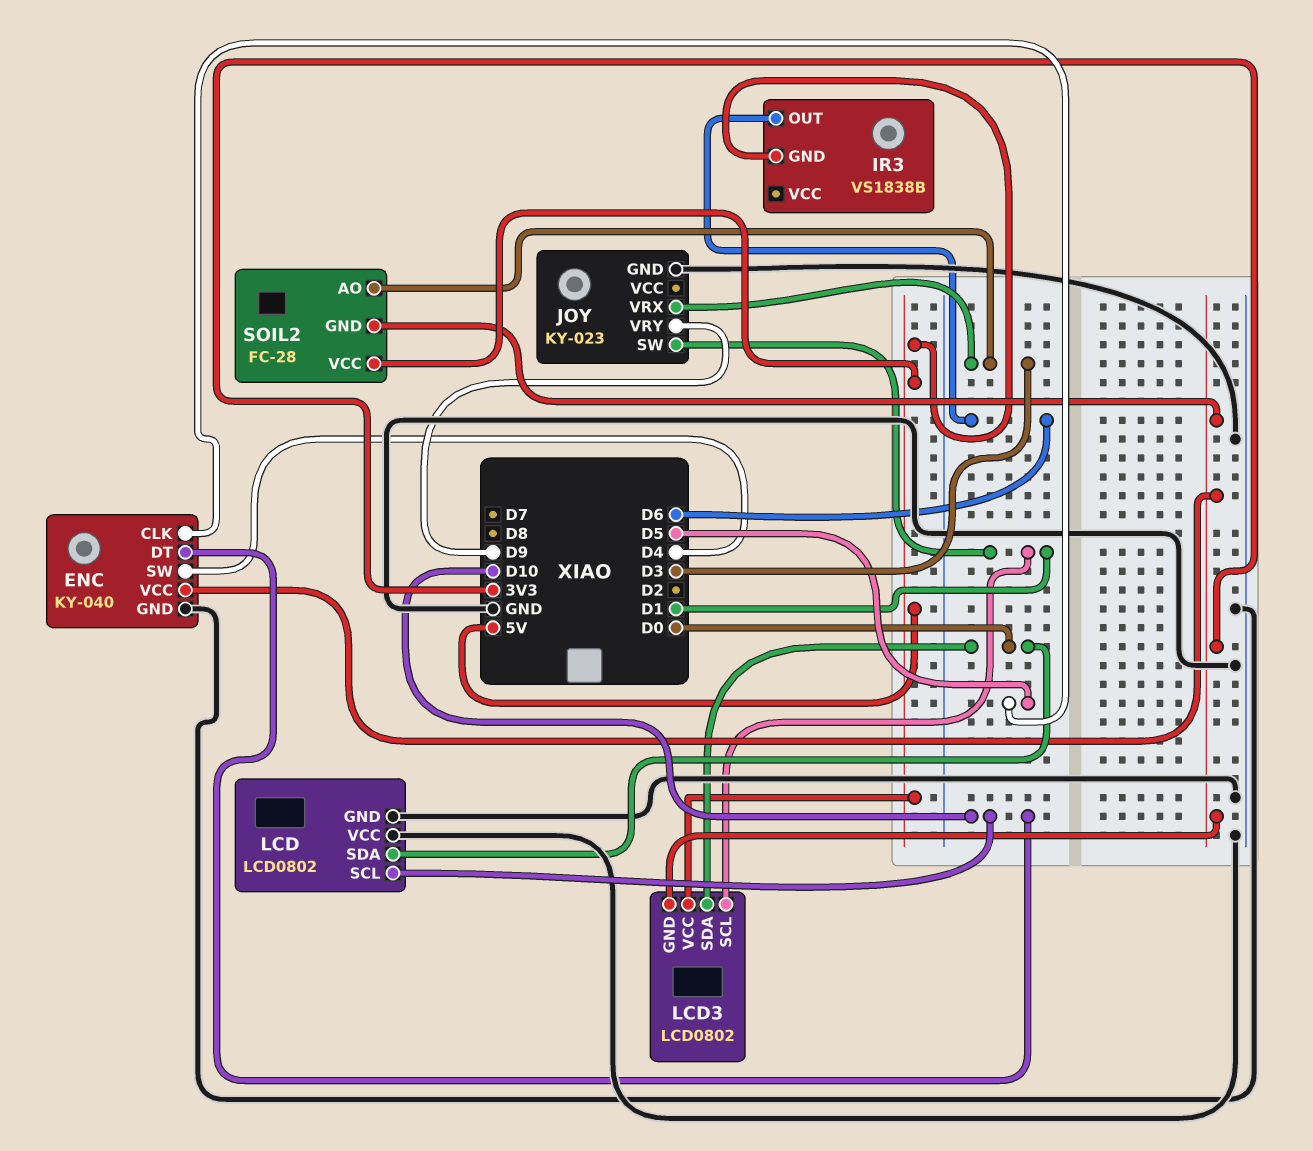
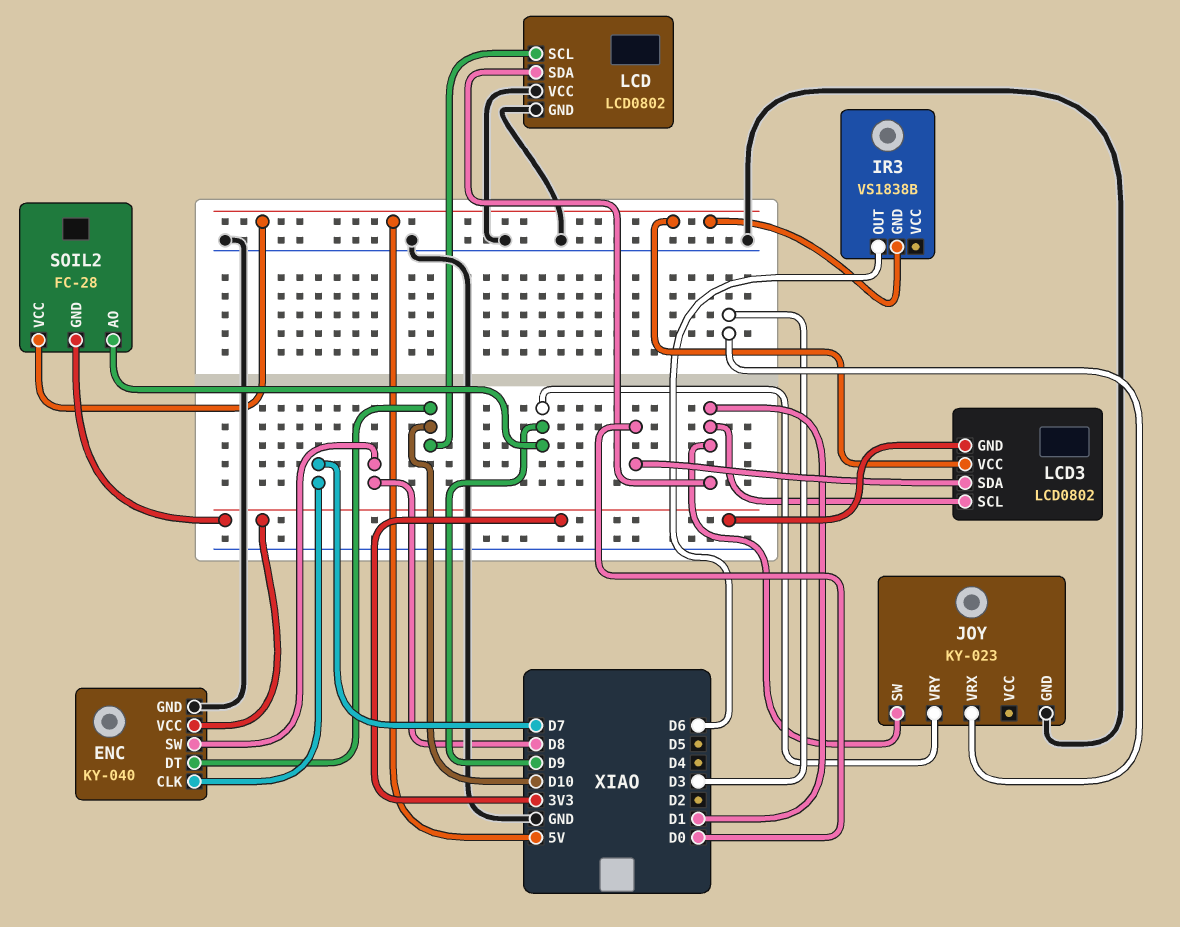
ENC pin CLK: D5 -> D7
ENC pin SW: D4 -> D8
LCD pin SDA: D0 -> D1
SOIL2 pin AO: D3 -> D9

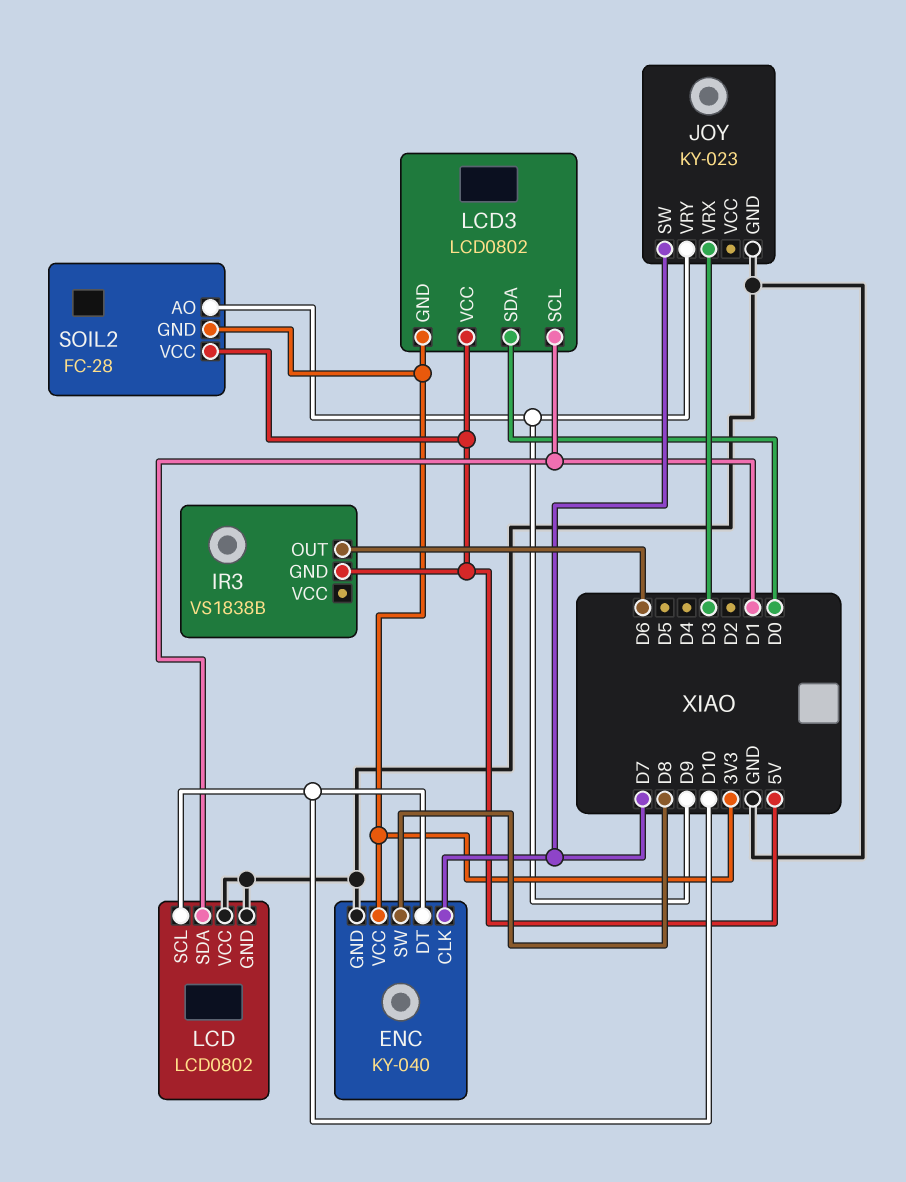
JOY pin SW: D1 -> D7

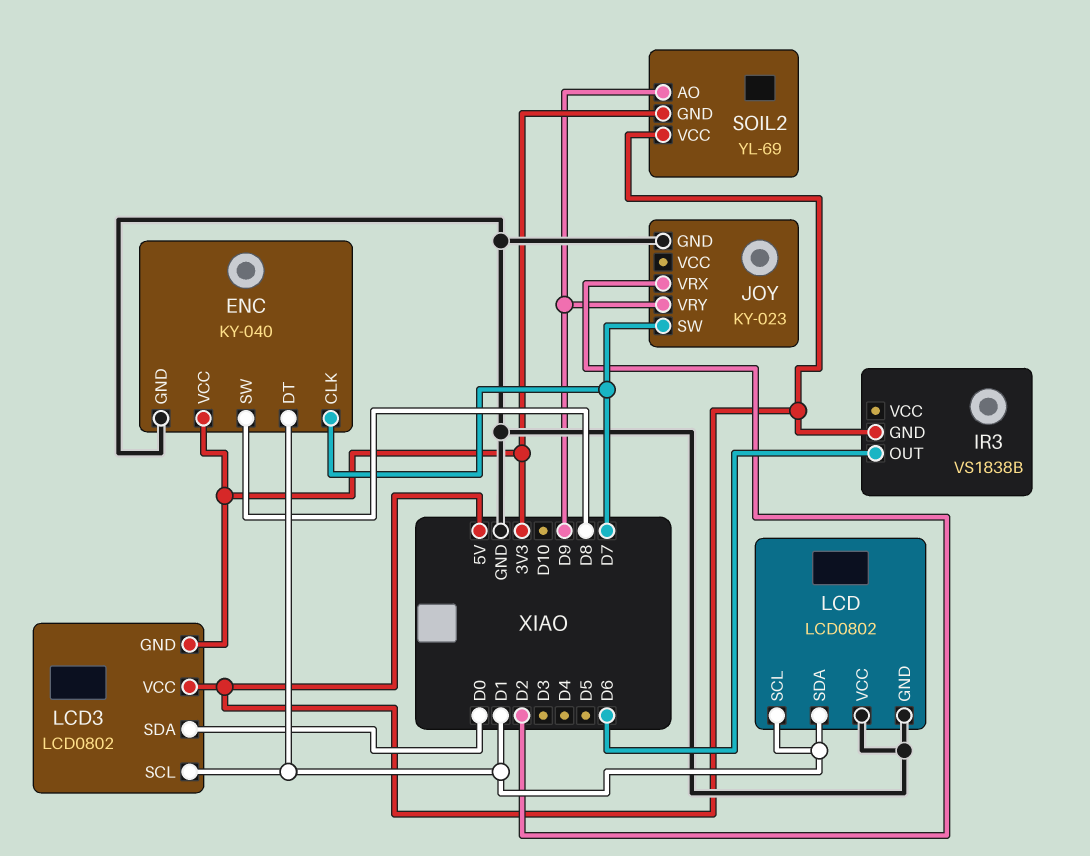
ENC pin DT: D10 -> D1
JOY pin VRX: D3 -> D2
LCD pin SCL: D10 -> D1
SOIL2: FC-28 -> YL-69

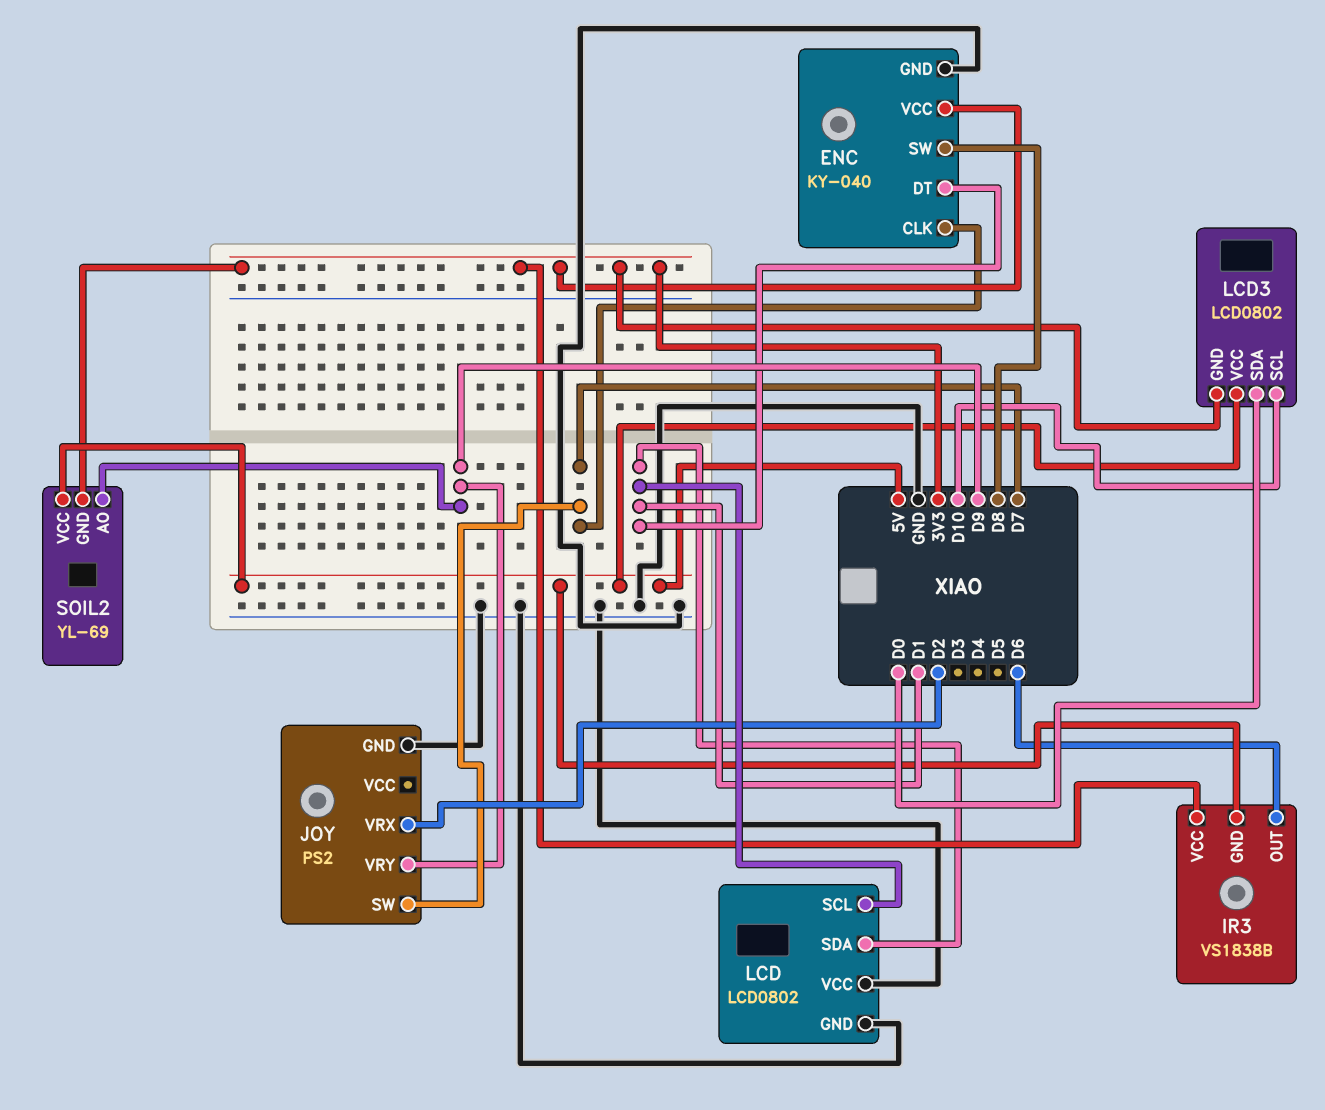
IR3 pin VCC: none -> 3V3
JOY: KY-023 -> PS2
LCD3 pin SCL: D1 -> D10

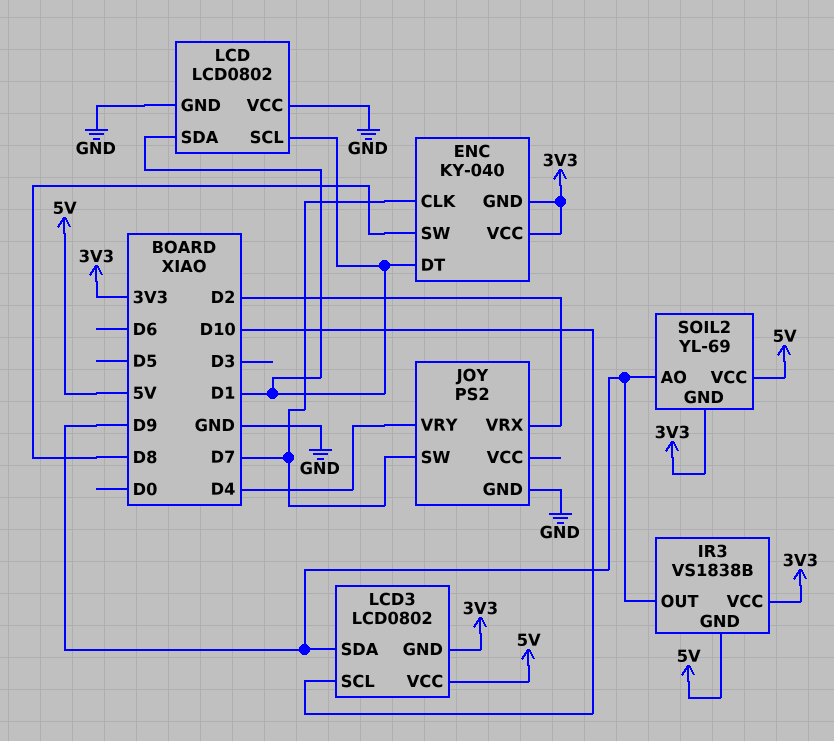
ENC pin GND: GND -> 3V3
IR3 pin OUT: D6 -> D9
JOY pin VRY: D9 -> D4
LCD3 pin SDA: D0 -> D9

